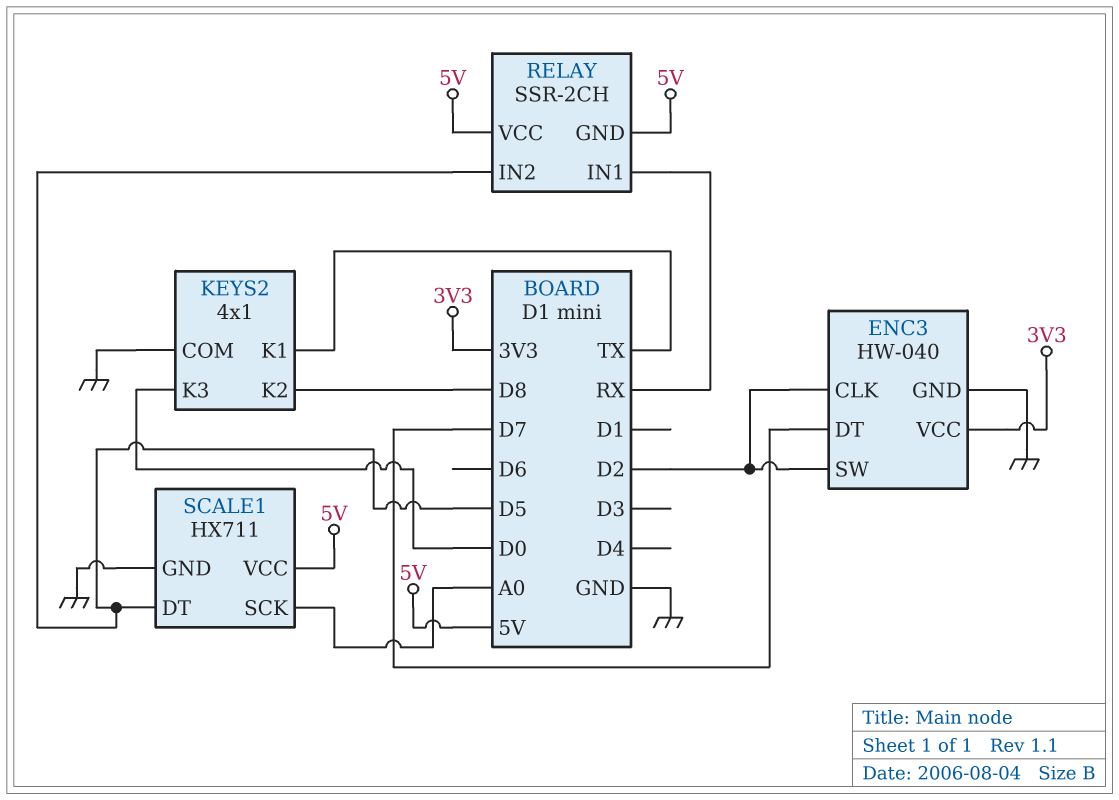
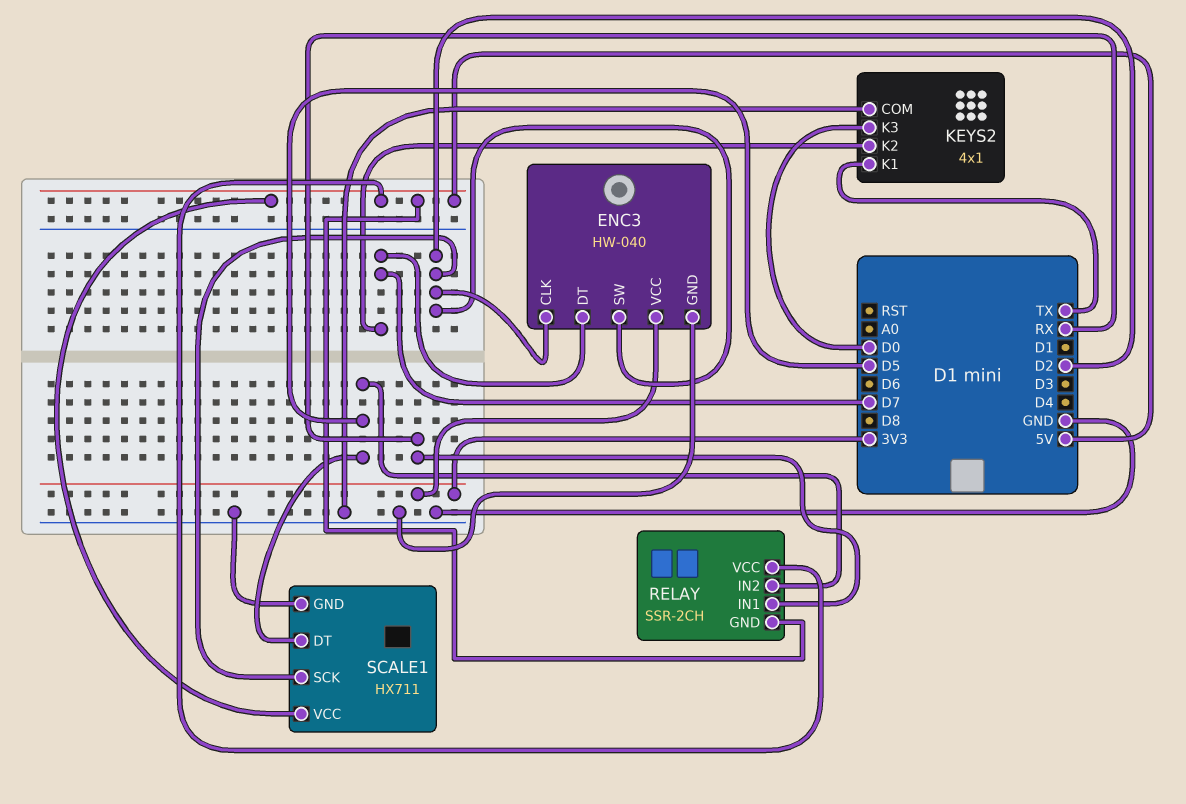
KEYS2 pin K2: D8 -> D7
SCALE1 pin SCK: A0 -> D2

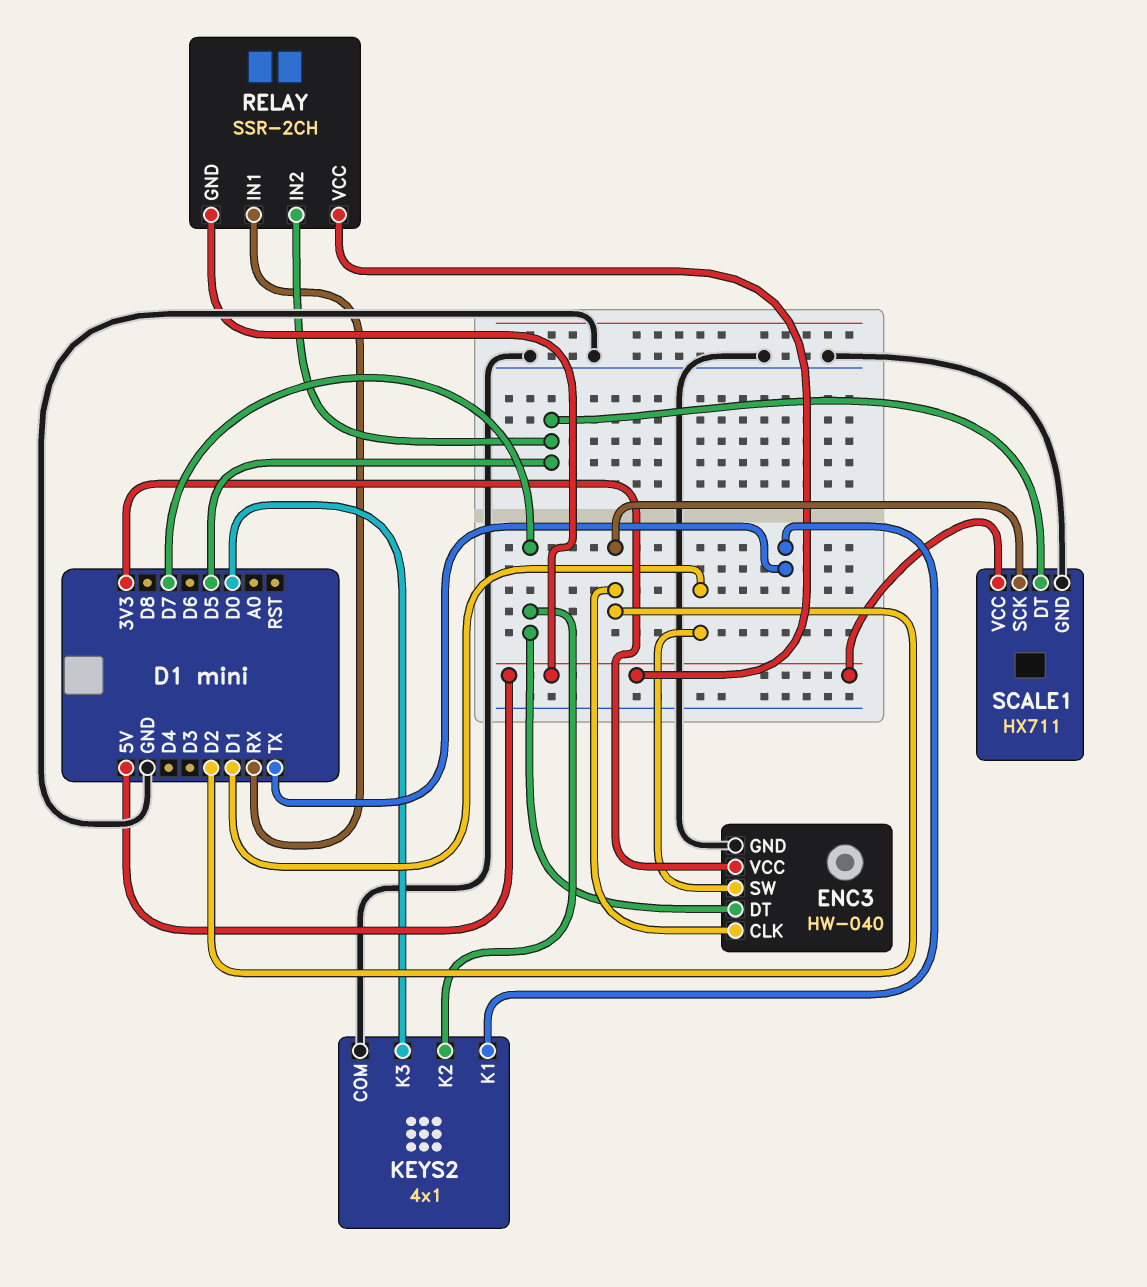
ENC3 pin SW: D2 -> D1

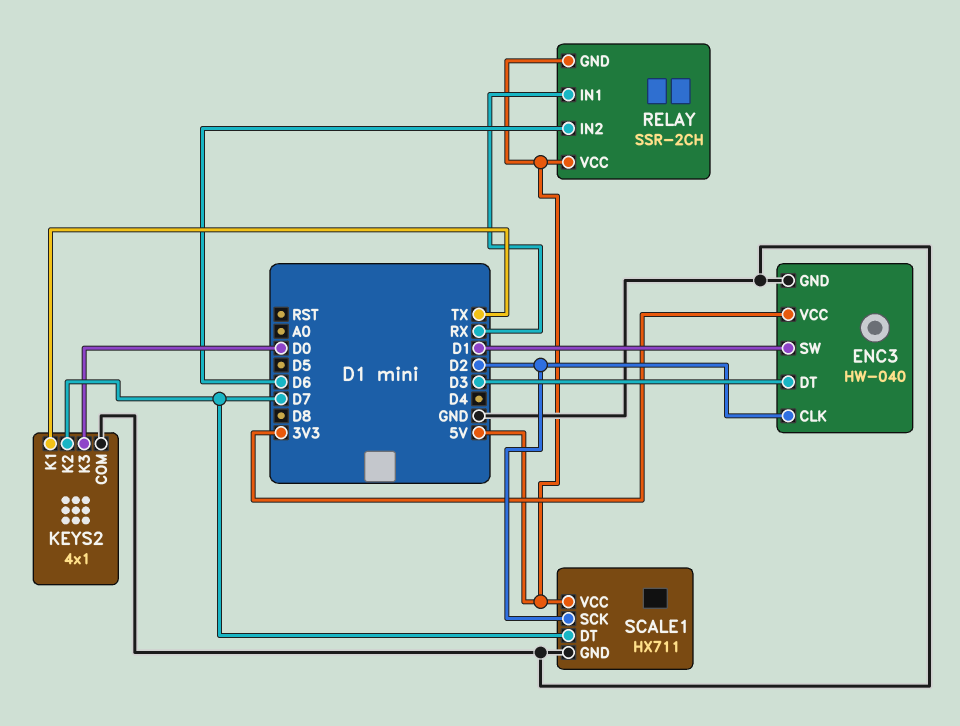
ENC3 pin DT: D7 -> D3
RELAY pin IN2: D5 -> D6
SCALE1 pin DT: D5 -> D7

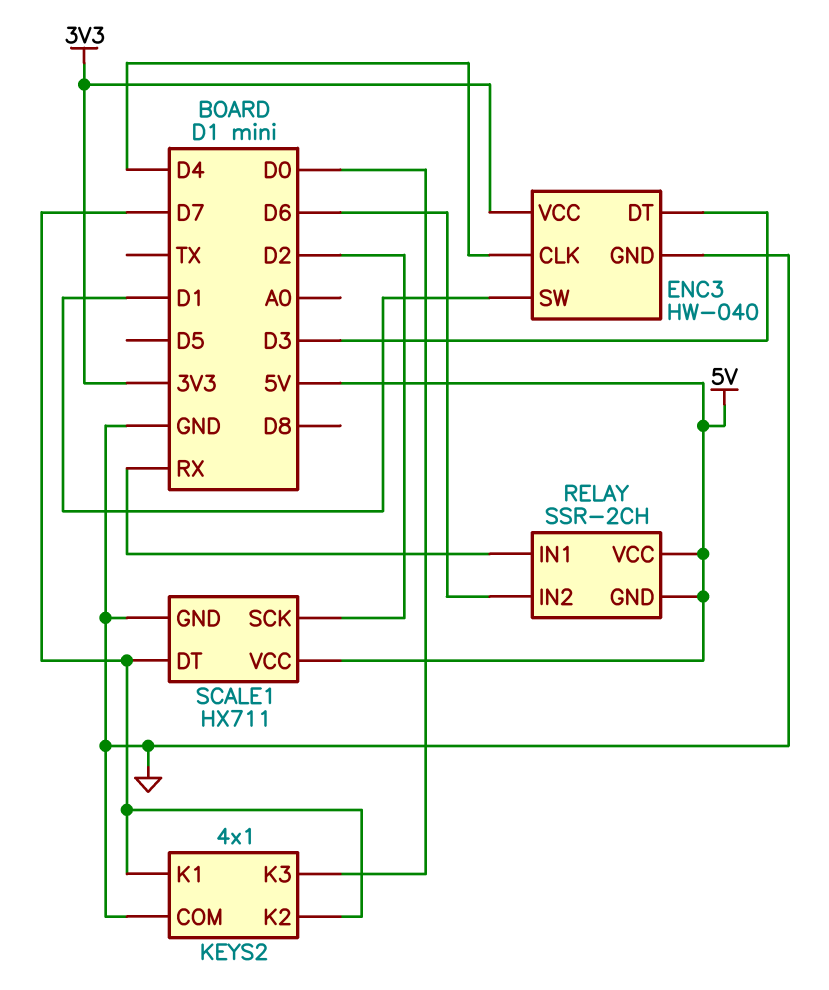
ENC3 pin CLK: D2 -> D4
KEYS2 pin K1: TX -> D7

